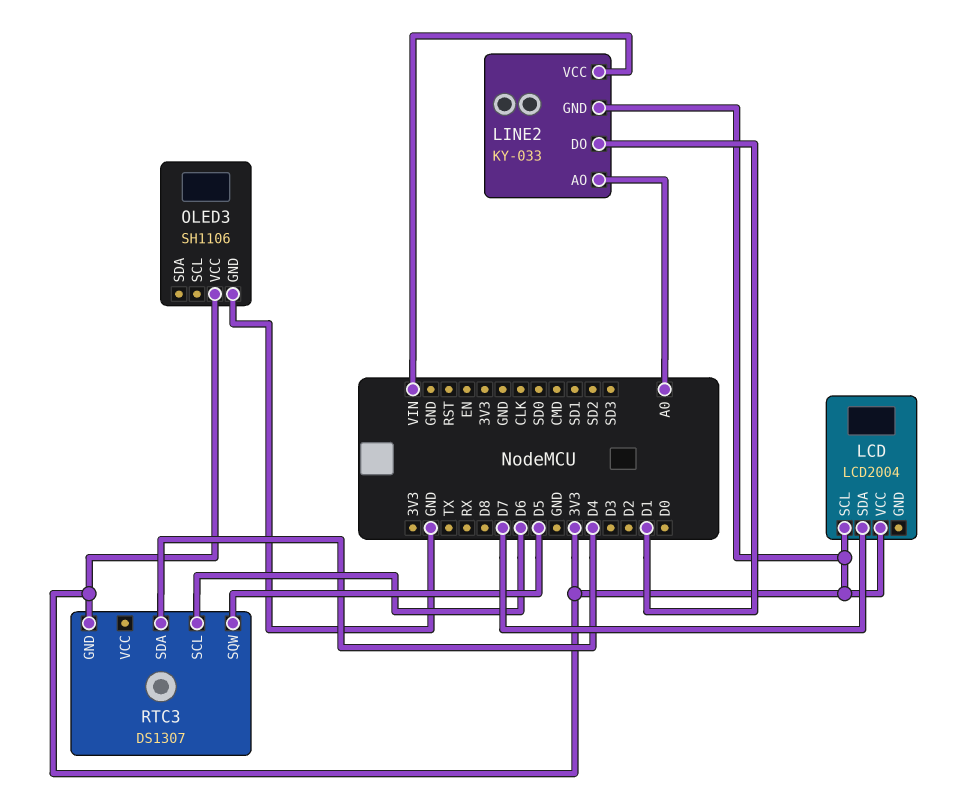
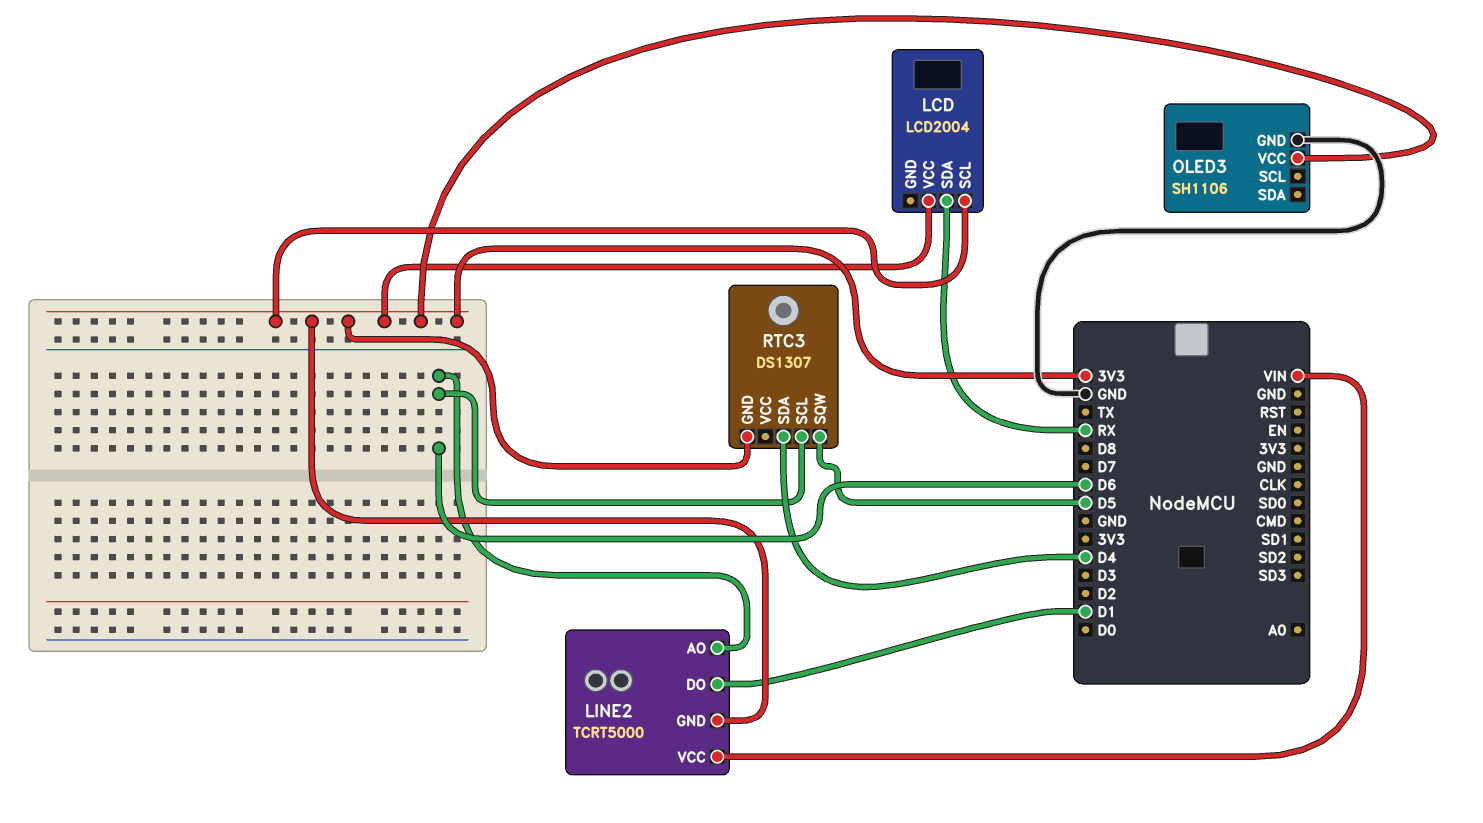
LCD pin SDA: D7 -> RX
LINE2: KY-033 -> TCRT5000
LINE2 pin AO: A0 -> D6

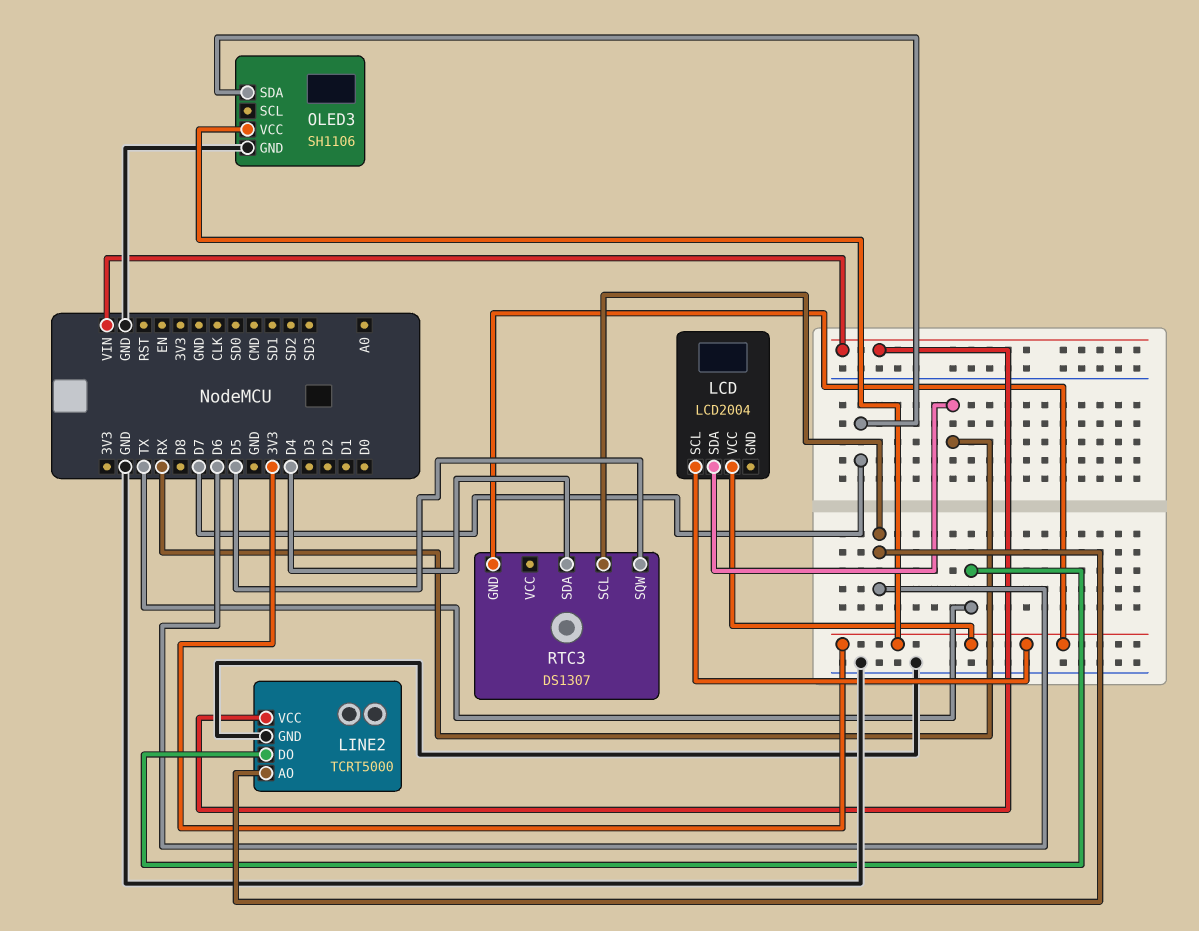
LINE2 pin DO: D1 -> TX
LINE2 pin GND: 3V3 -> GND
OLED3 pin SDA: none -> D7

